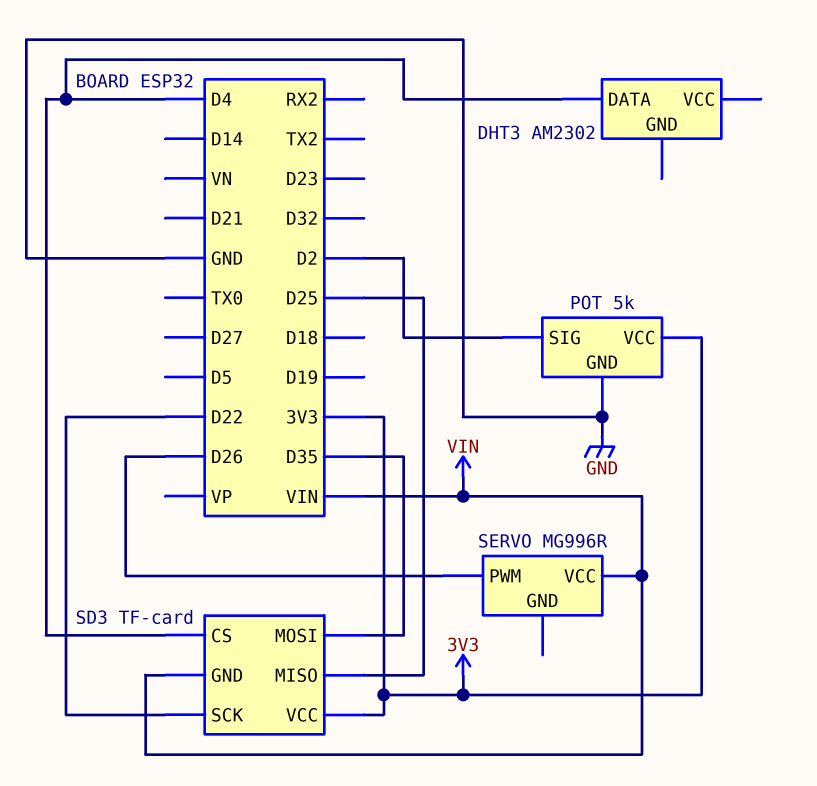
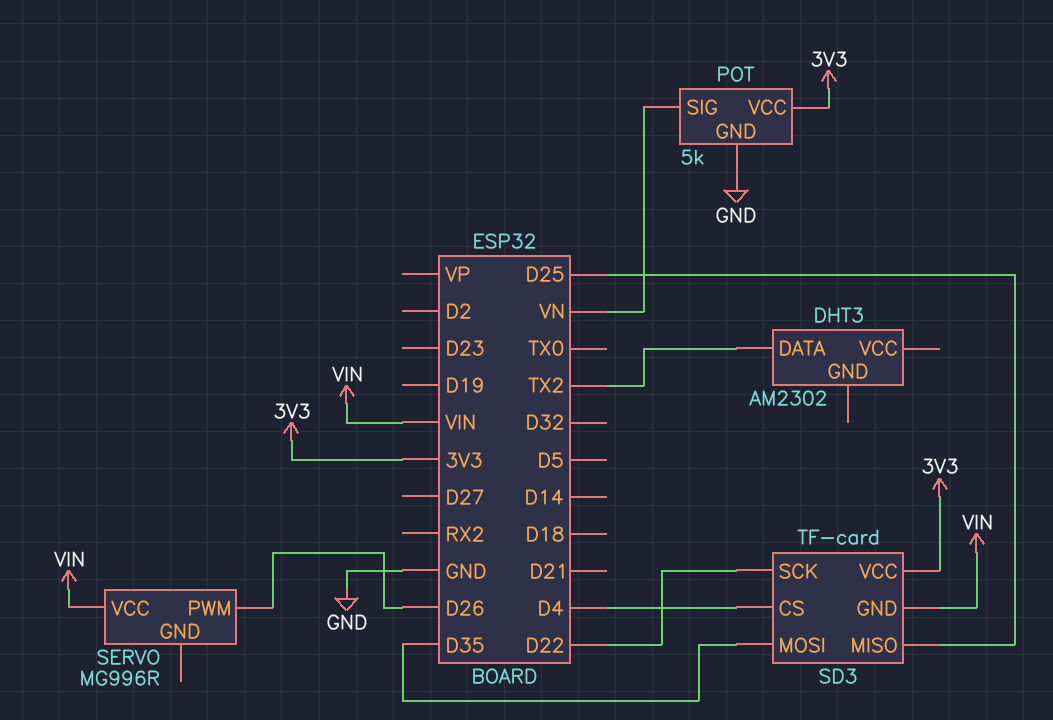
DHT3 pin DATA: D4 -> TX2
POT pin SIG: D2 -> VN

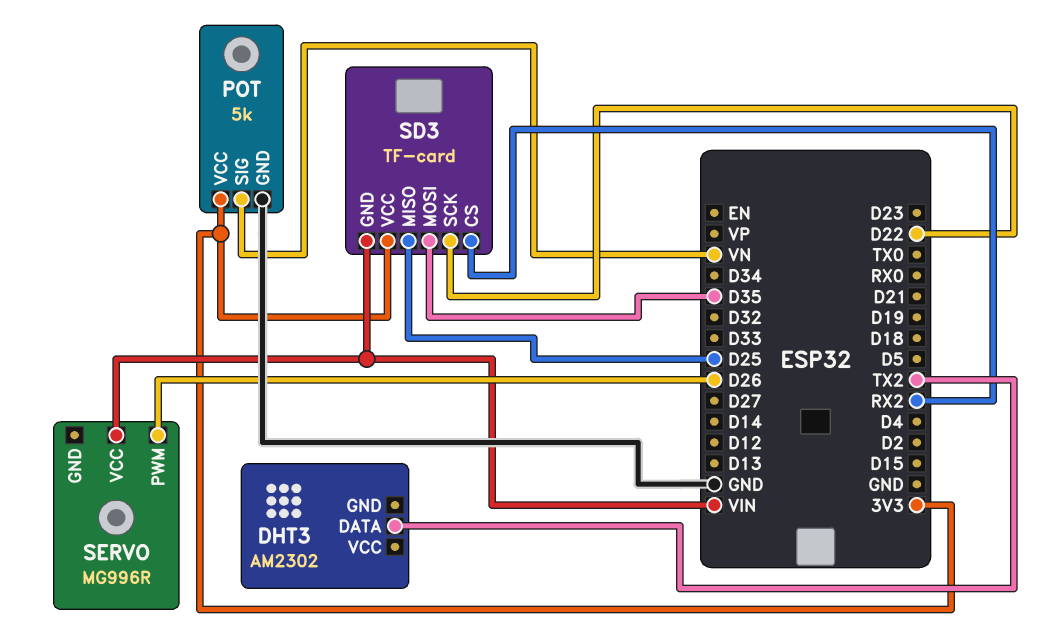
SD3 pin CS: D4 -> RX2

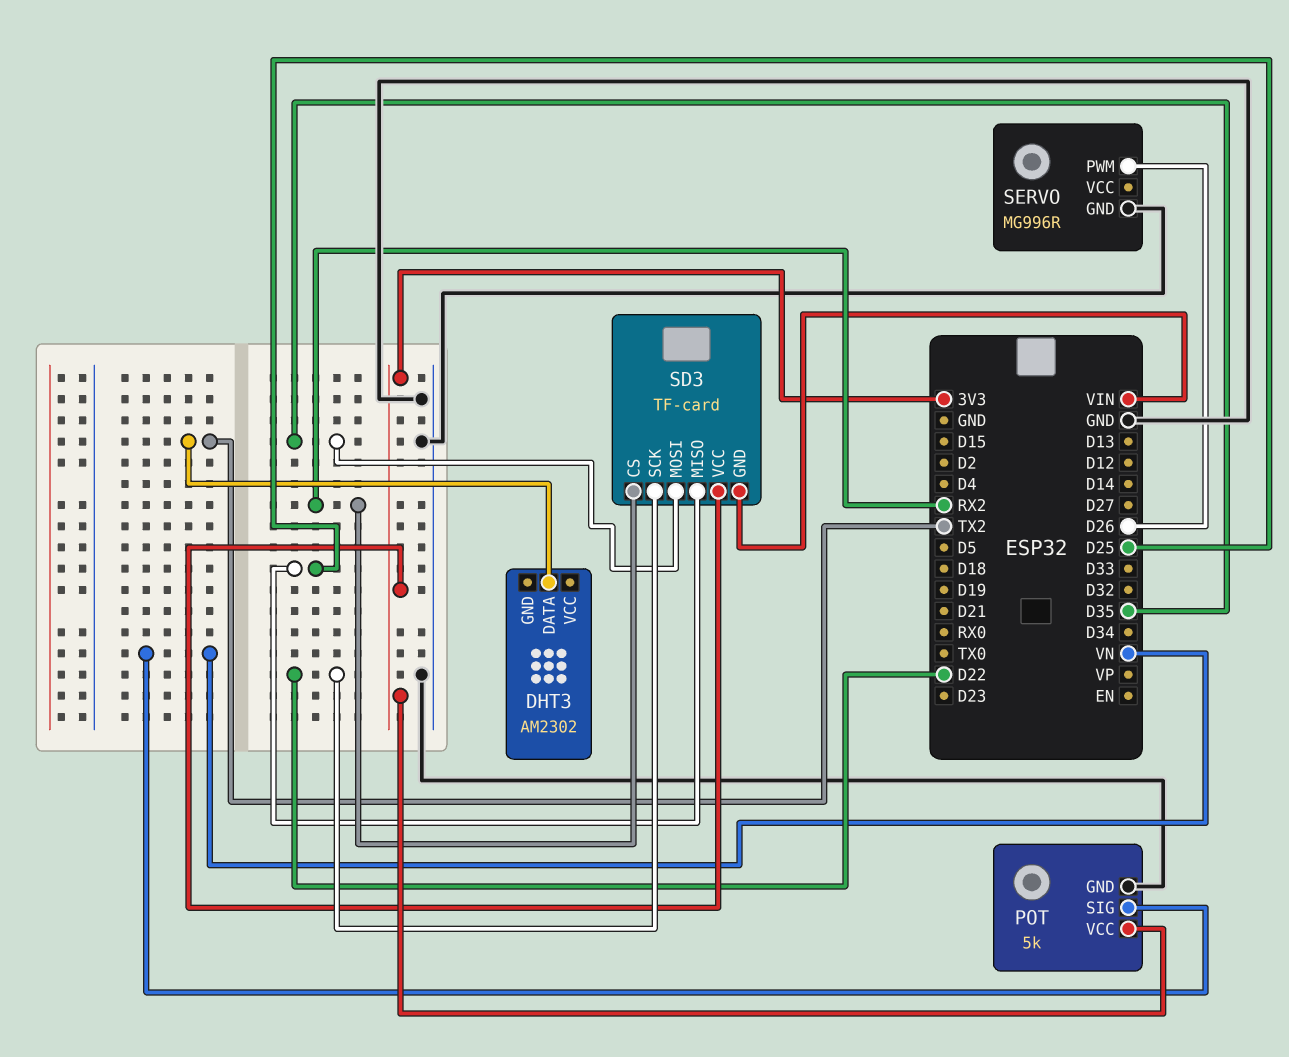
SERVO pin GND: none -> GND
SERVO pin VCC: VIN -> none

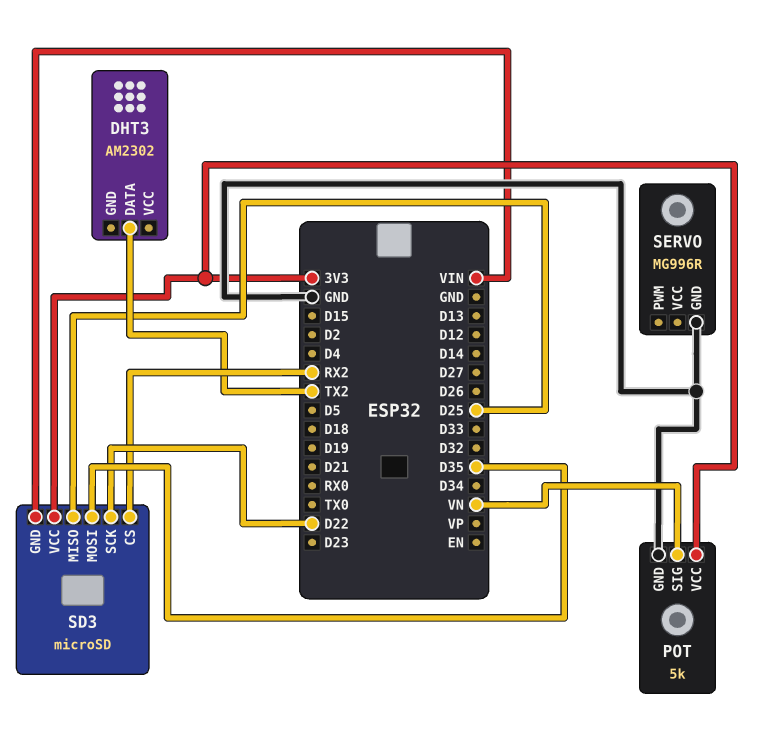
SD3: TF-card -> microSD
SERVO pin PWM: D26 -> none

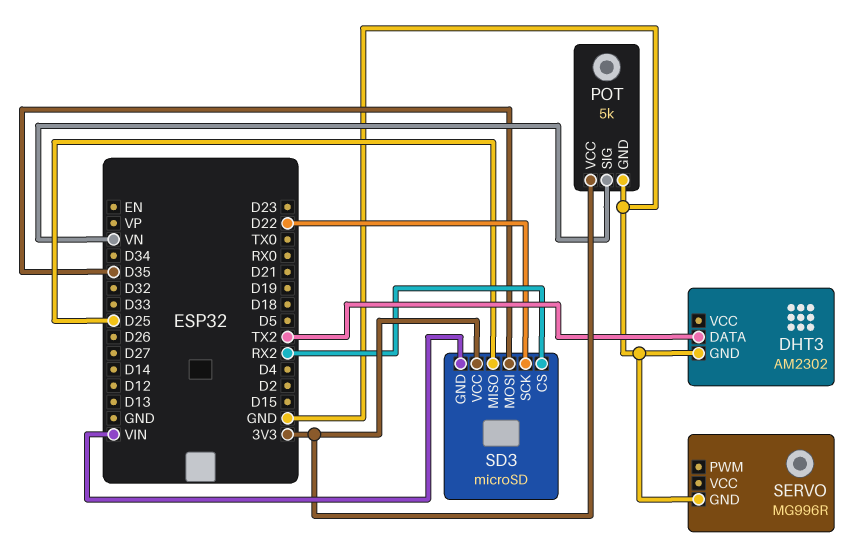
DHT3 pin GND: none -> GND

